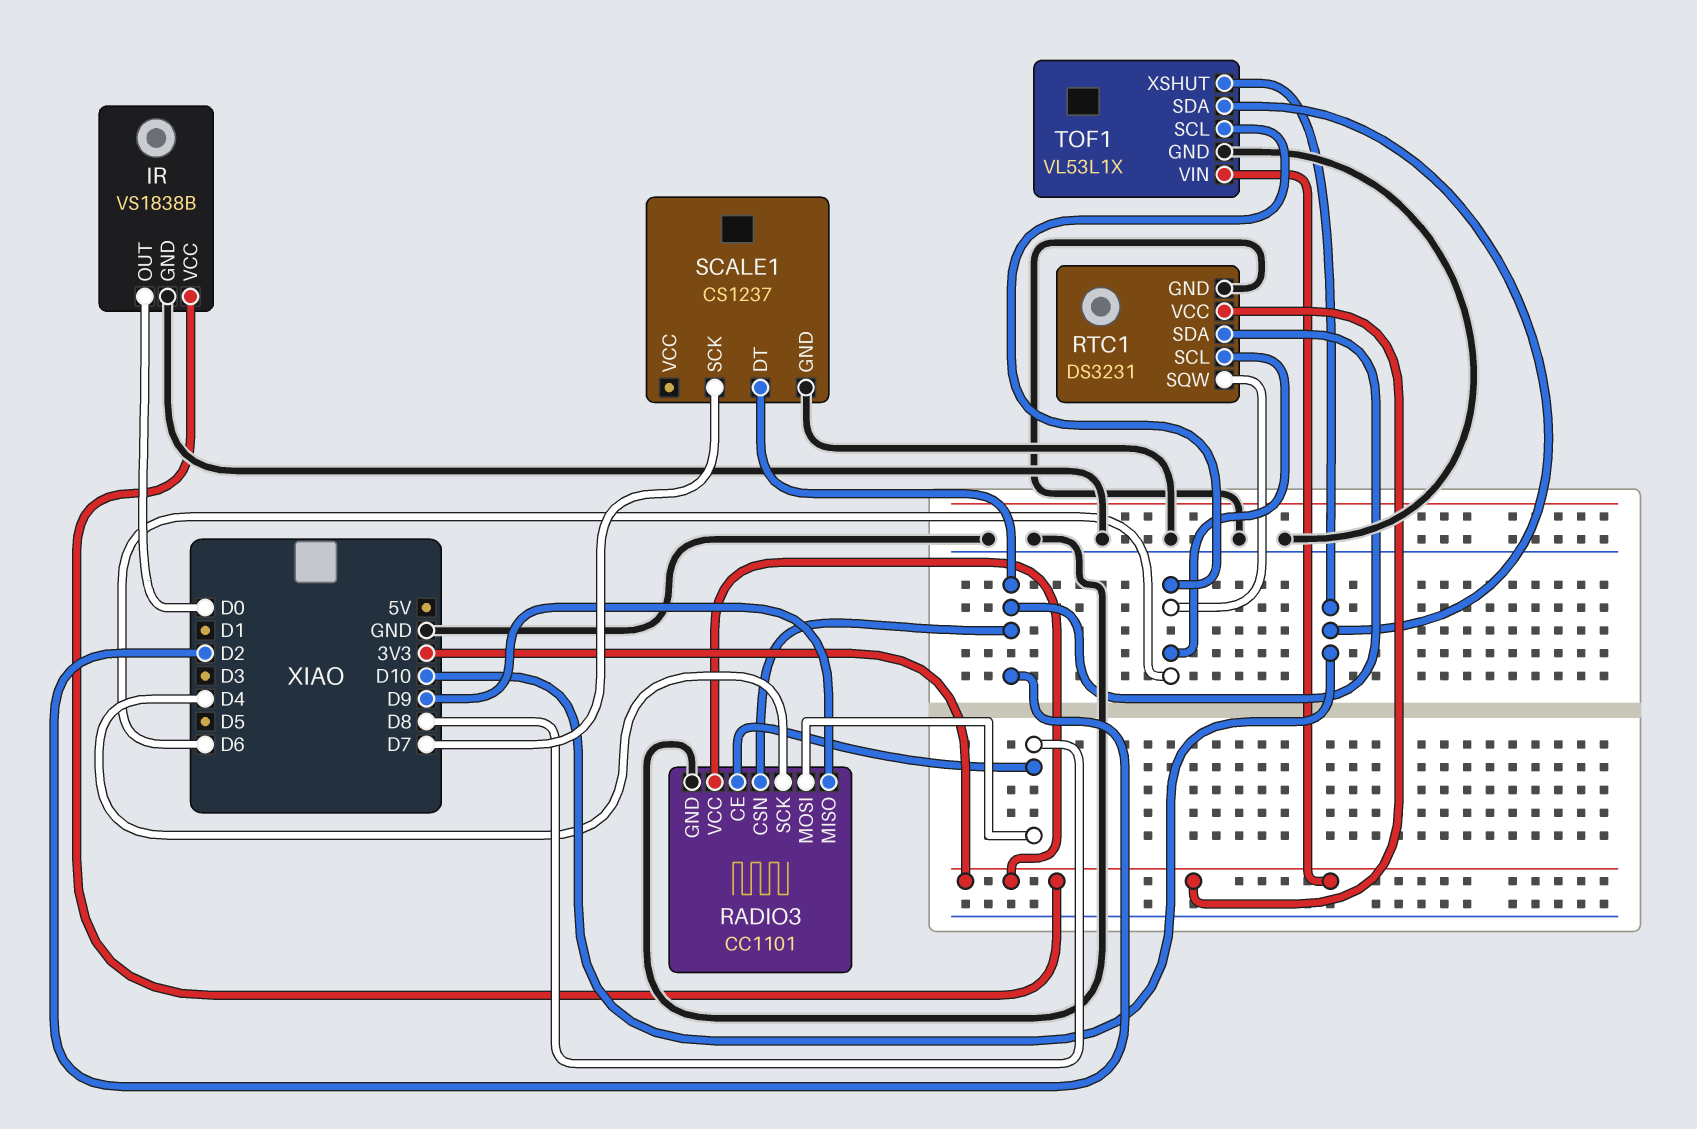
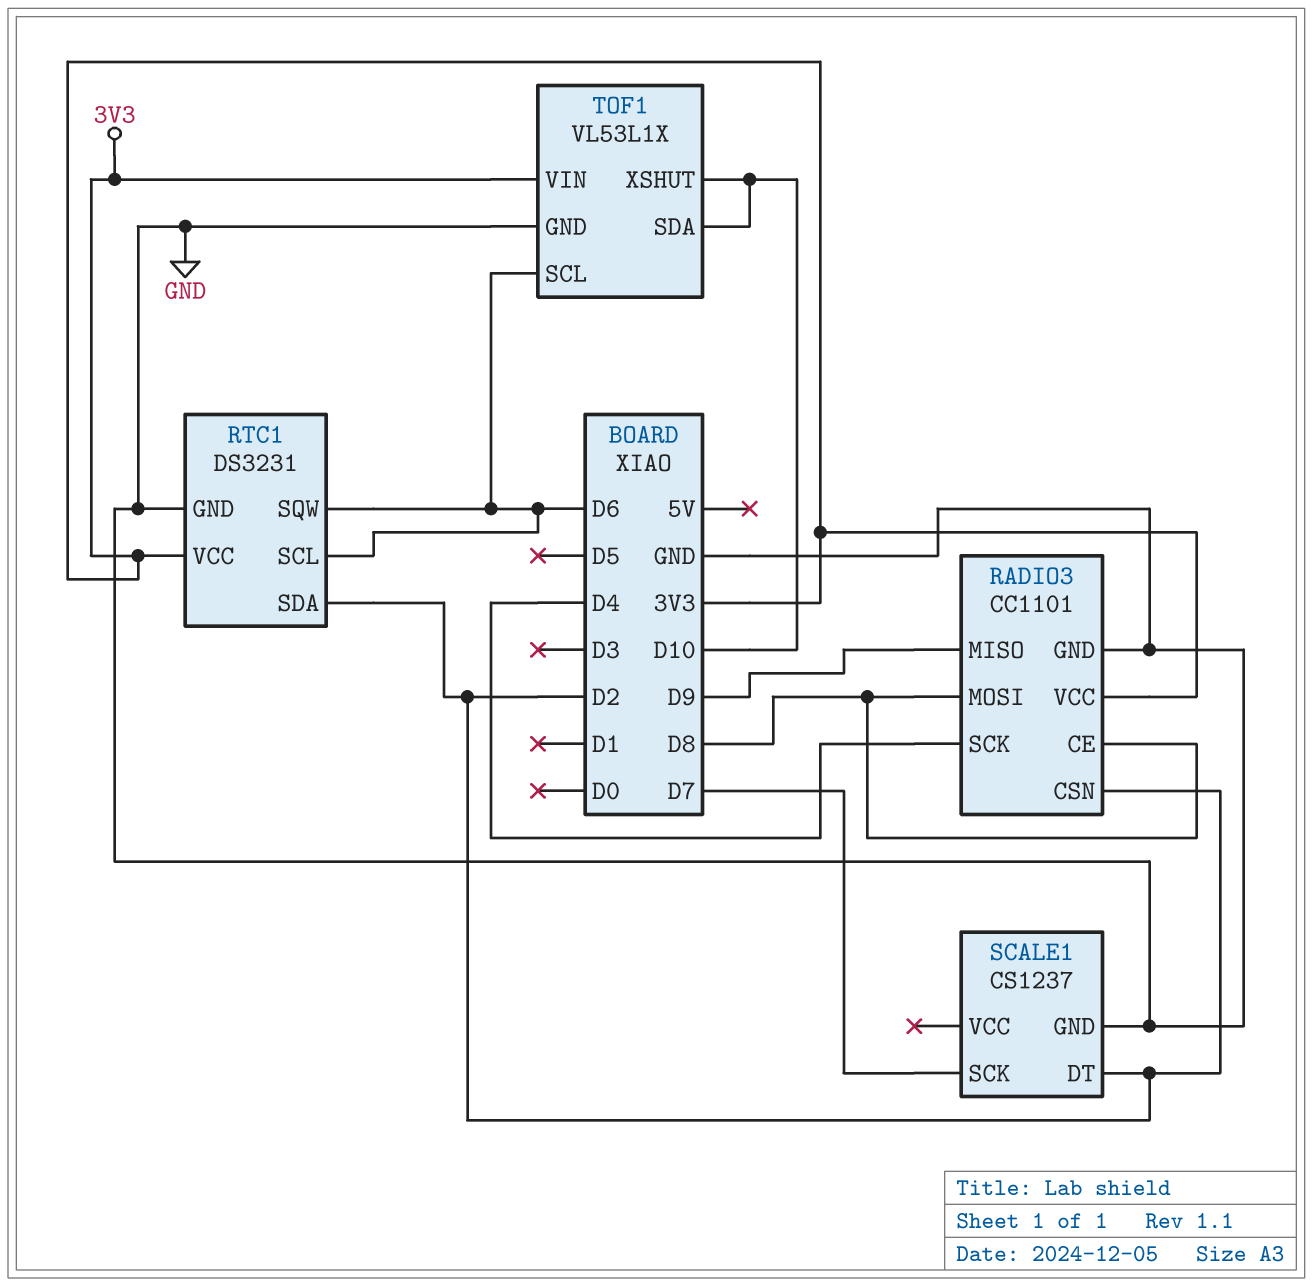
IR: VS1838B -> none
IR pin GND: GND -> none
IR pin OUT: D0 -> none
IR pin VCC: 3V3 -> none

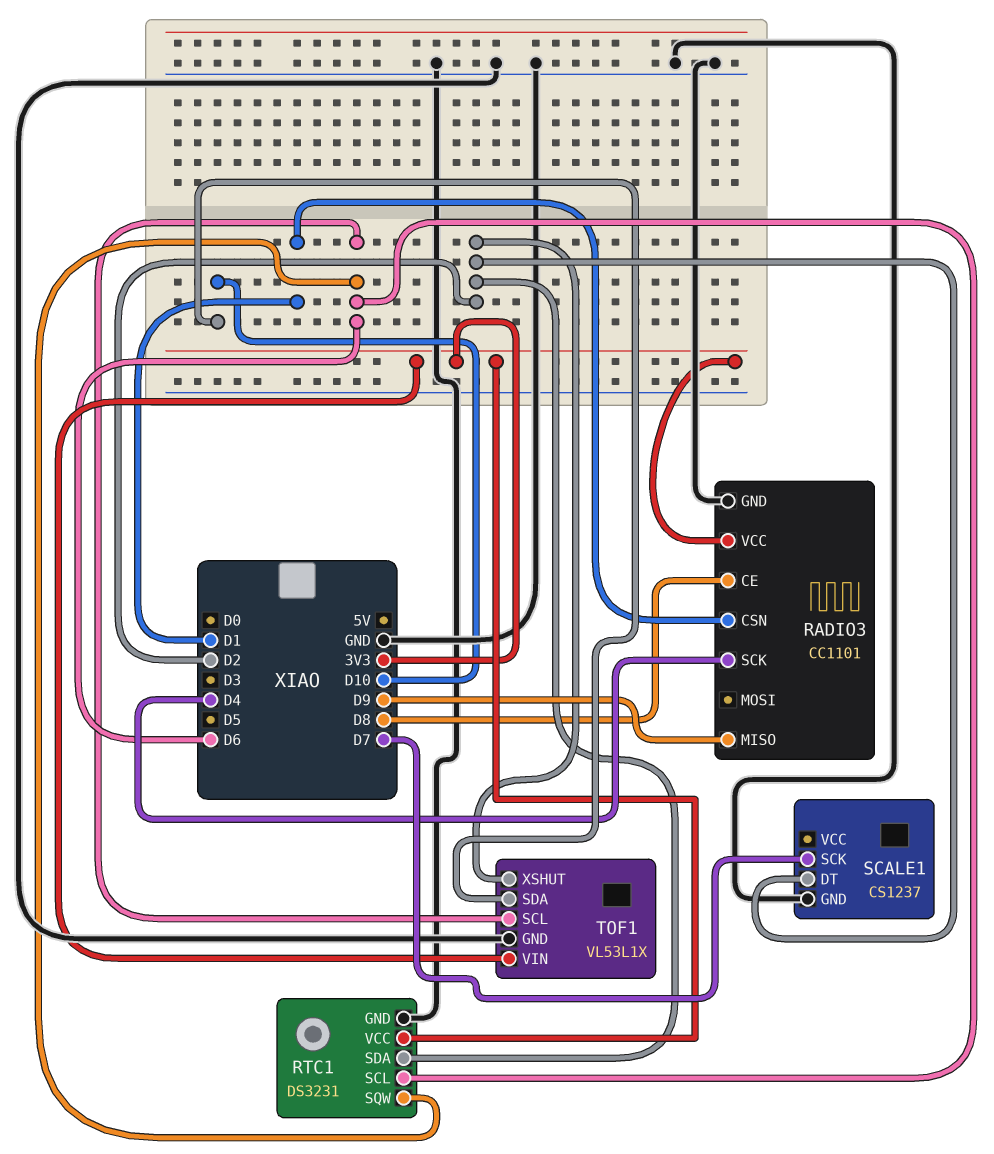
RADIO3 pin CSN: D2 -> D1
RADIO3 pin MOSI: D8 -> none
TOF1 pin XSHUT: D10 -> D2

